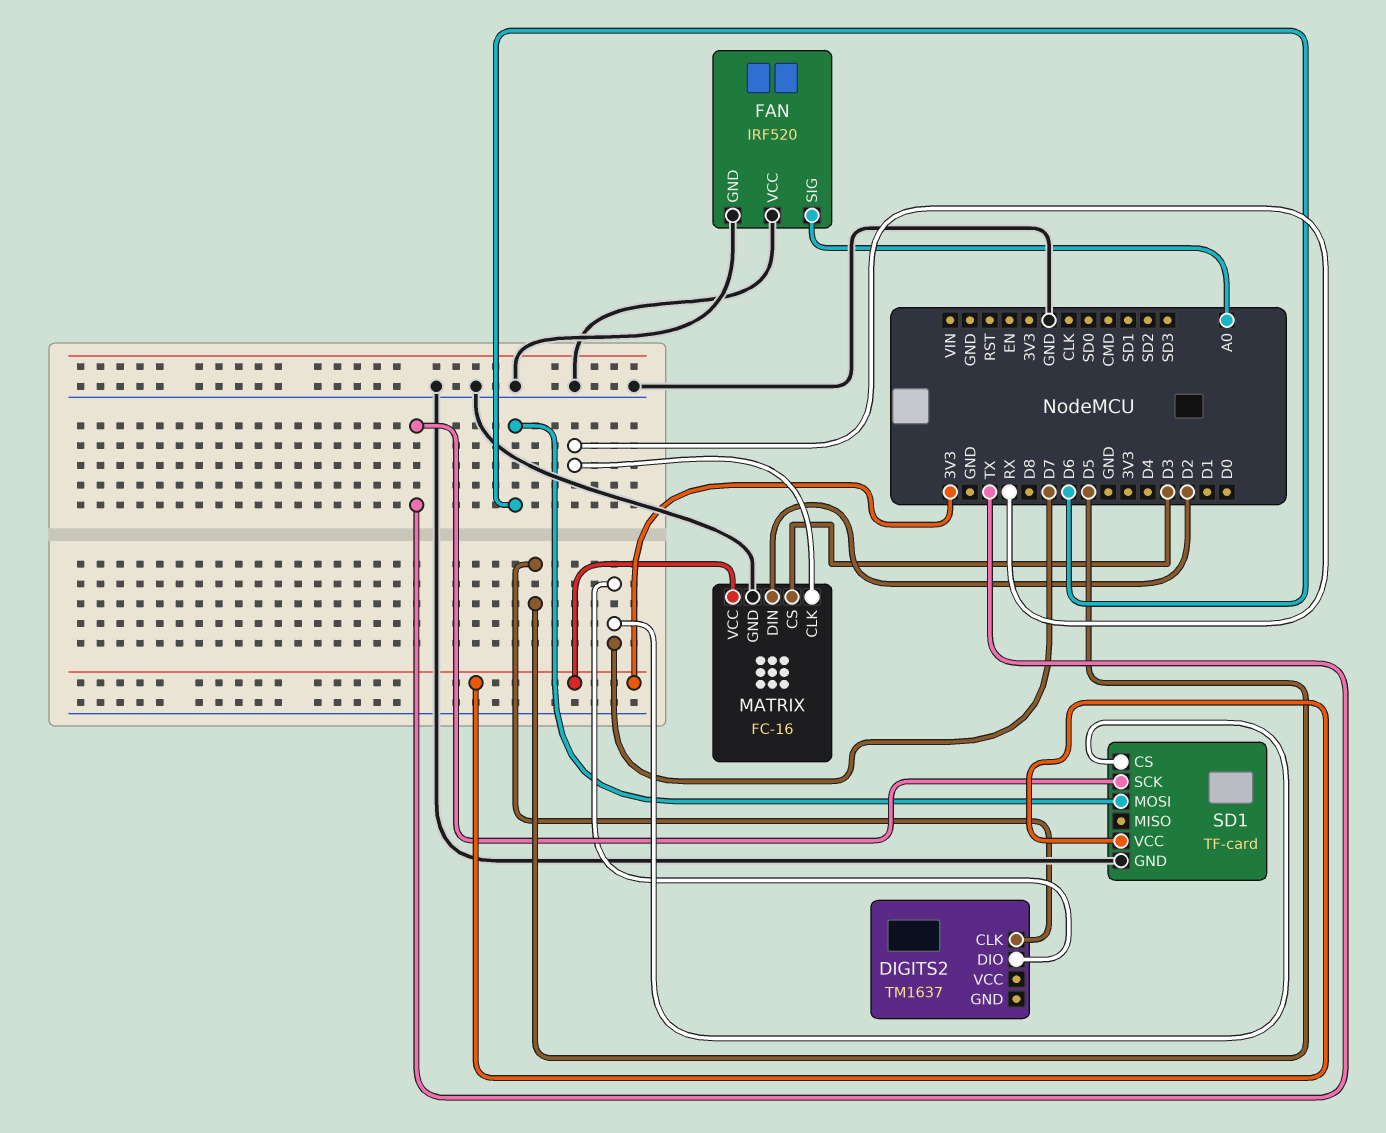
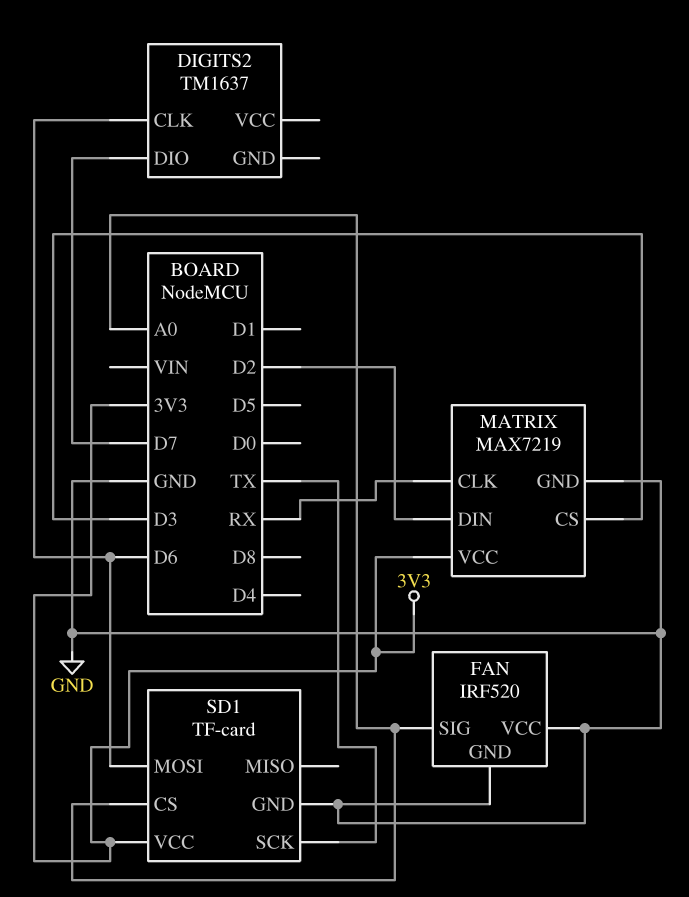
DIGITS2 pin CLK: D5 -> D6
MATRIX: FC-16 -> MAX7219
SD1 pin CS: D7 -> A0

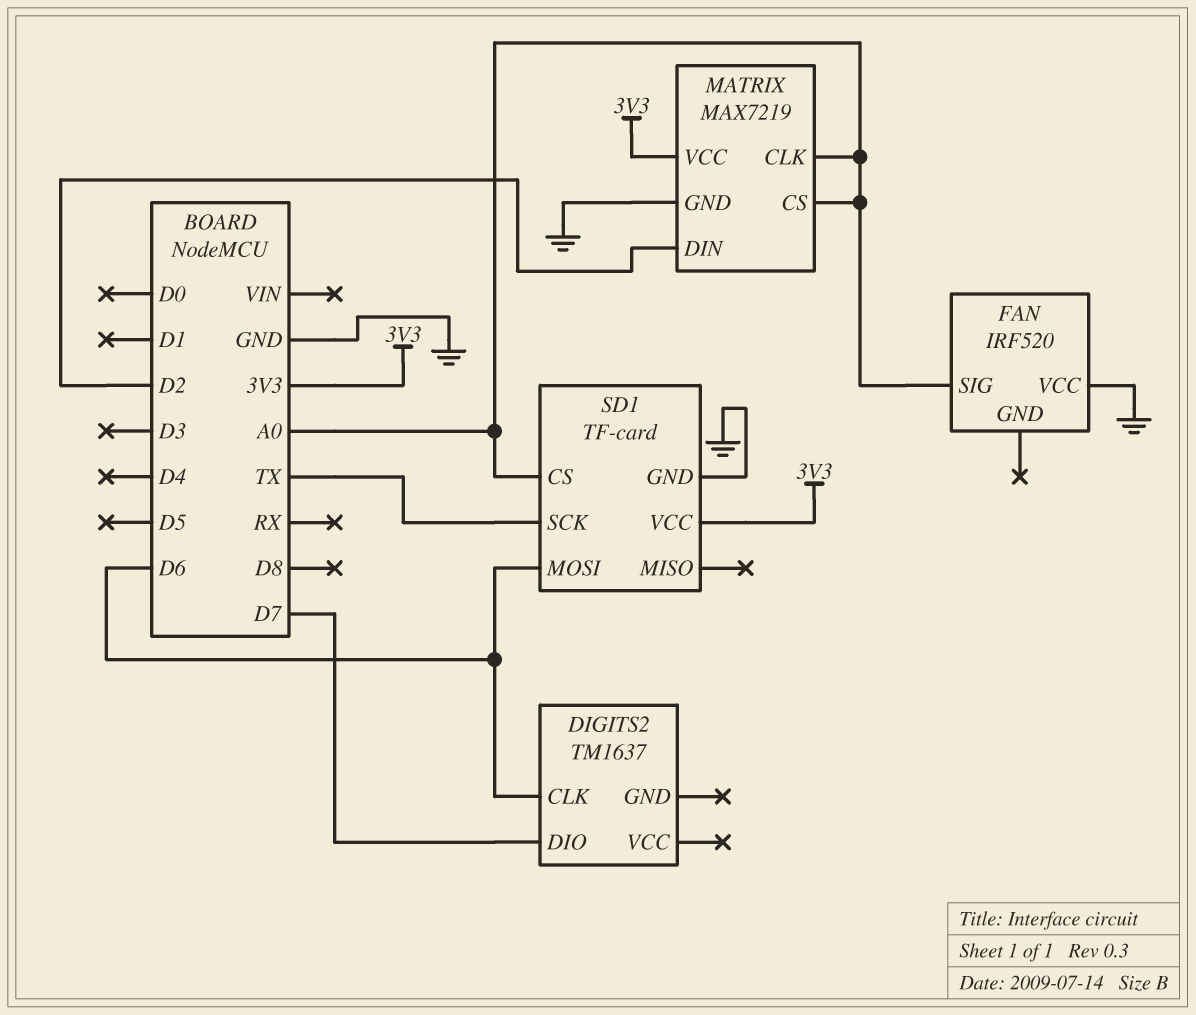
FAN pin GND: GND -> none
MATRIX pin CLK: RX -> A0
MATRIX pin CS: D3 -> A0

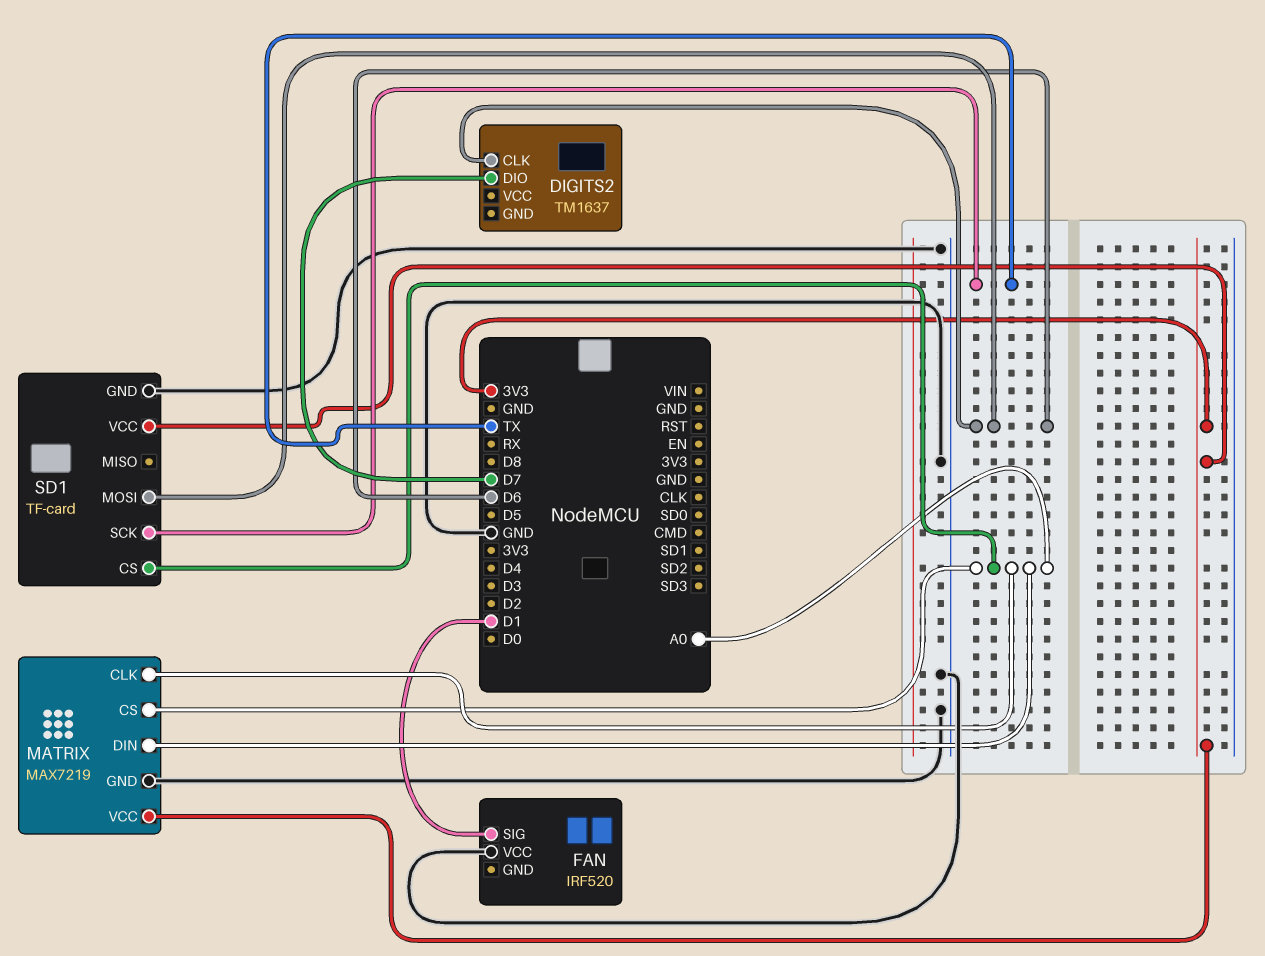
FAN pin SIG: A0 -> D1
MATRIX pin DIN: D2 -> A0

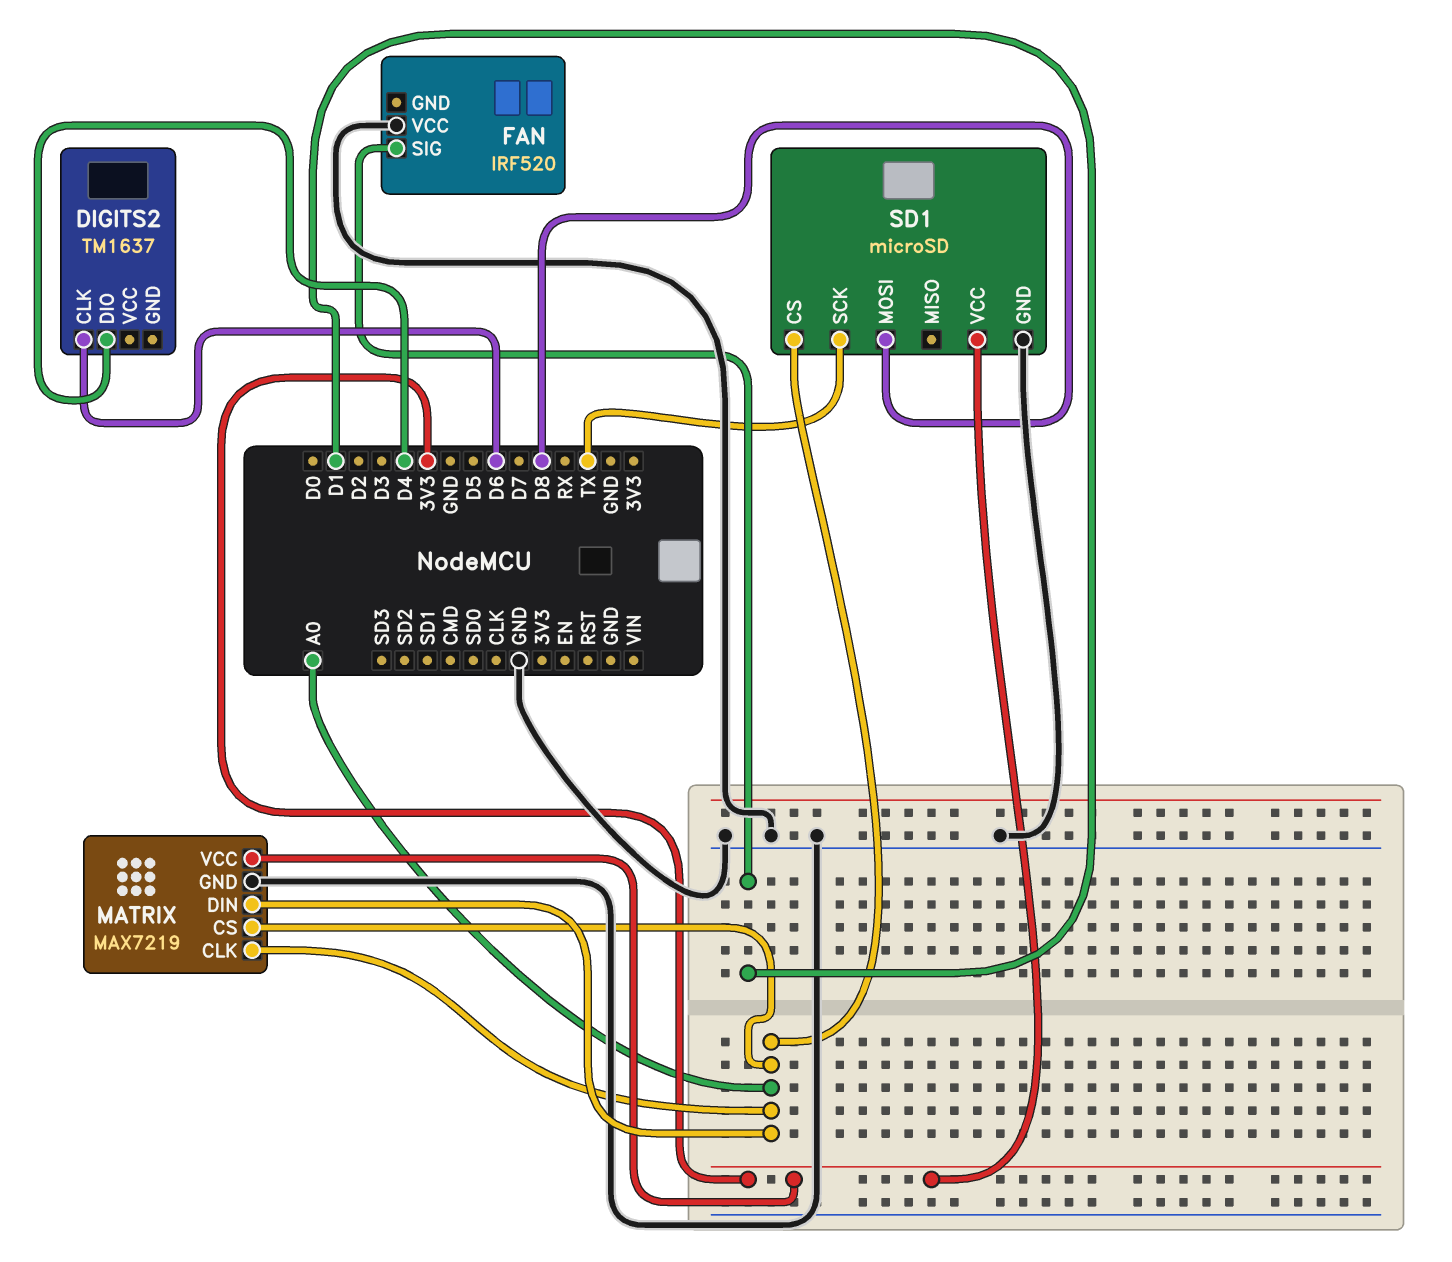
DIGITS2 pin DIO: D7 -> D4
SD1: TF-card -> microSD
SD1 pin MOSI: D6 -> D8

